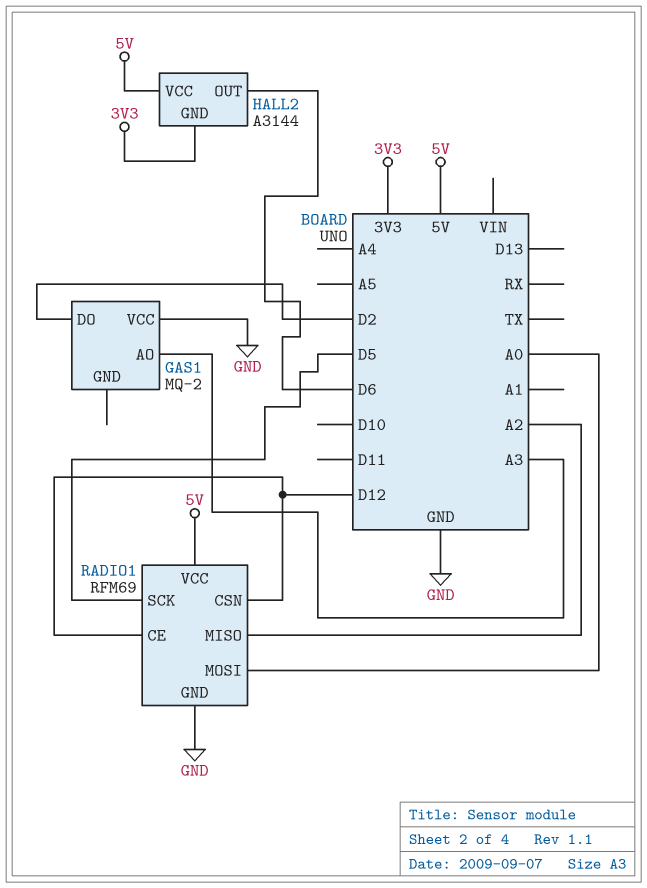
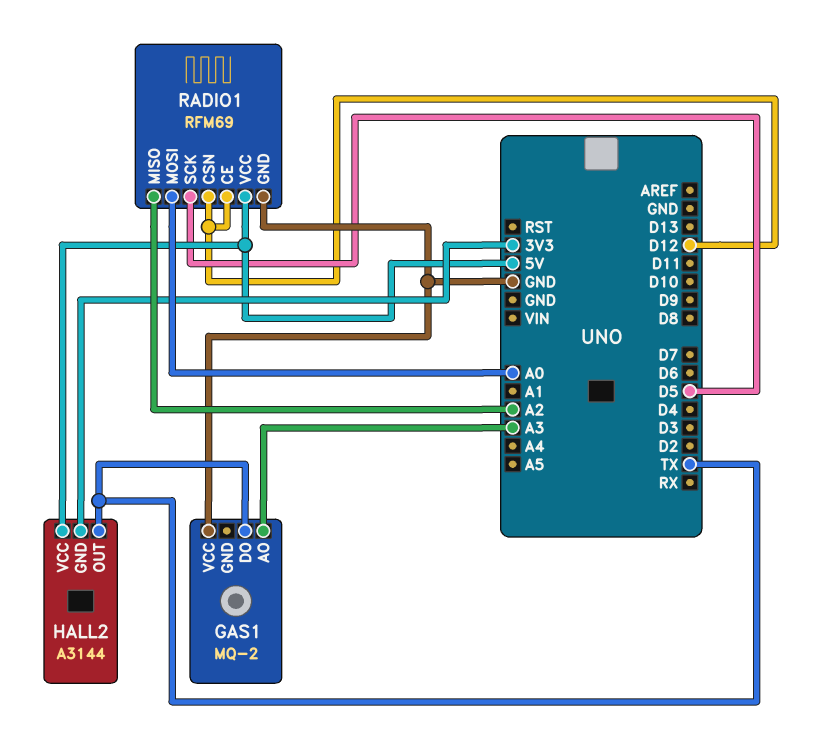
GAS1 pin DO: D2 -> TX
HALL2 pin OUT: D6 -> TX

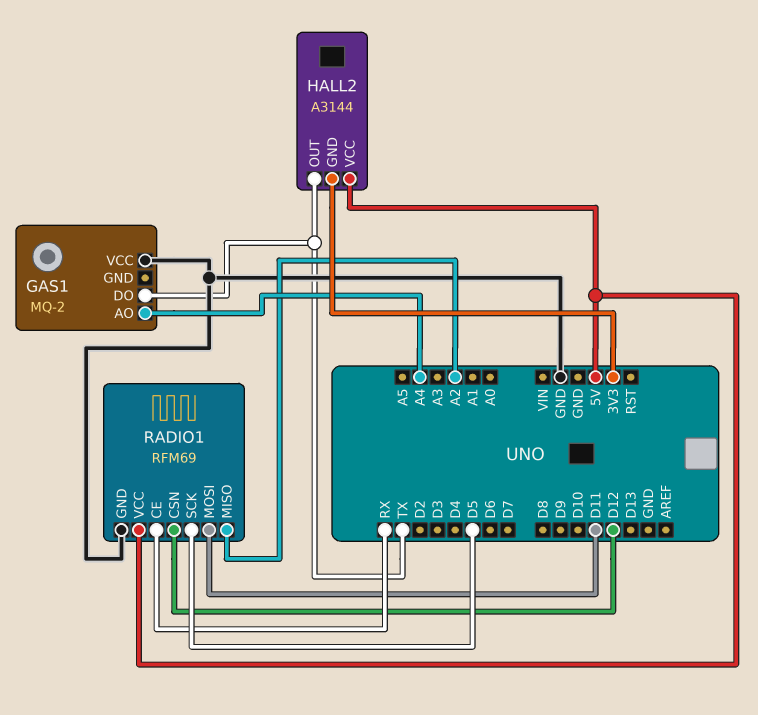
GAS1 pin AO: A3 -> A4
RADIO1 pin CE: D12 -> RX
RADIO1 pin MOSI: A0 -> D11

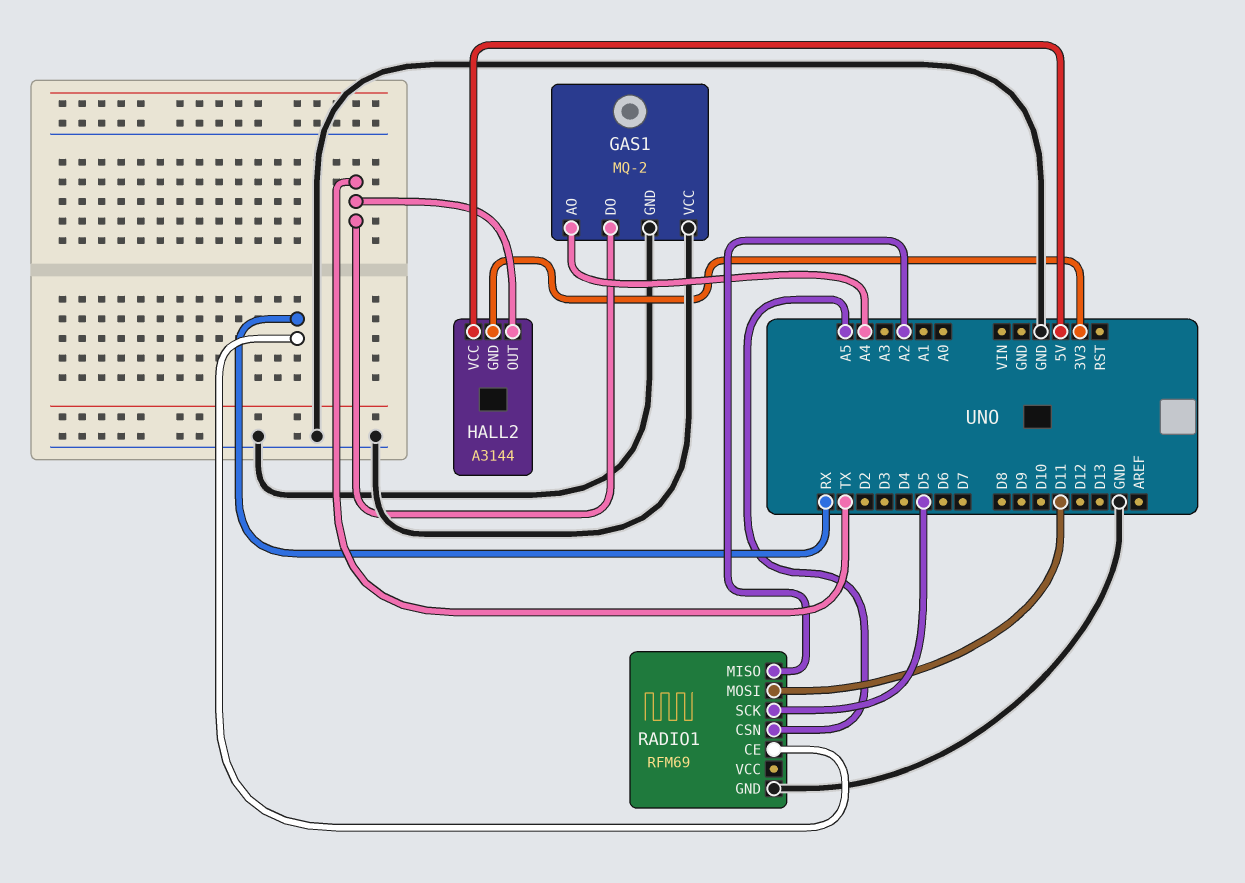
GAS1 pin GND: none -> GND
RADIO1 pin CSN: D12 -> A5
RADIO1 pin VCC: 5V -> none

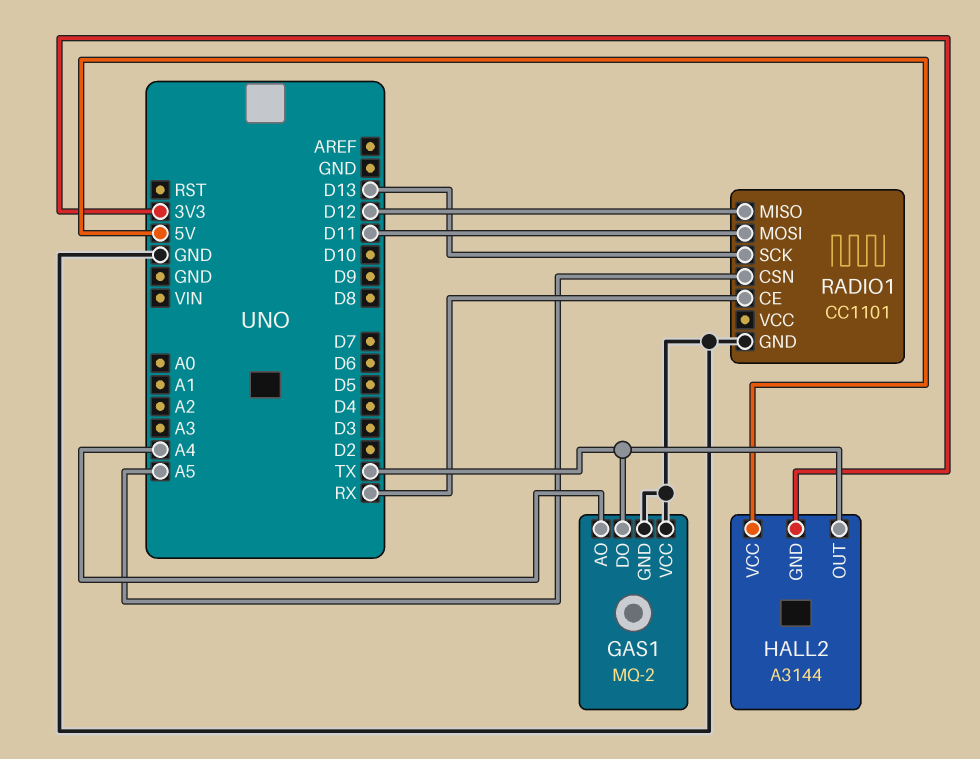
RADIO1: RFM69 -> CC1101
RADIO1 pin MISO: A2 -> D12
RADIO1 pin SCK: D5 -> D13

